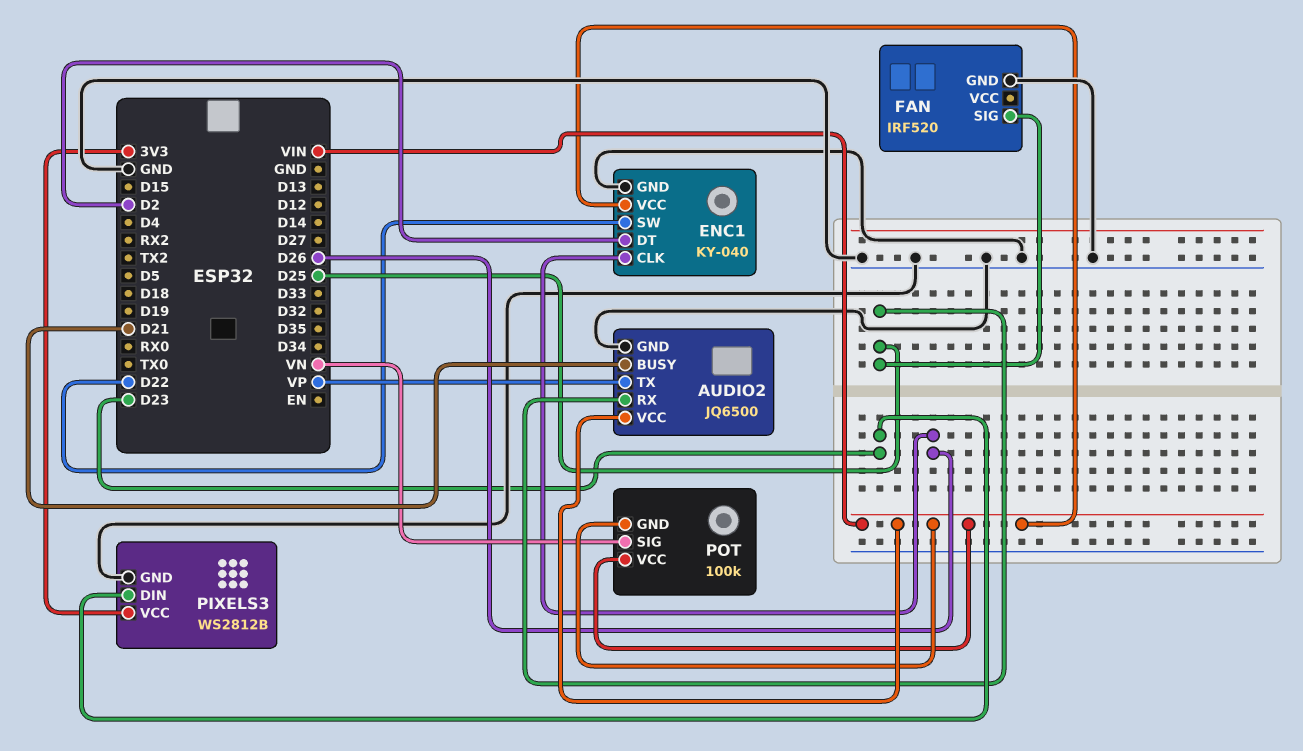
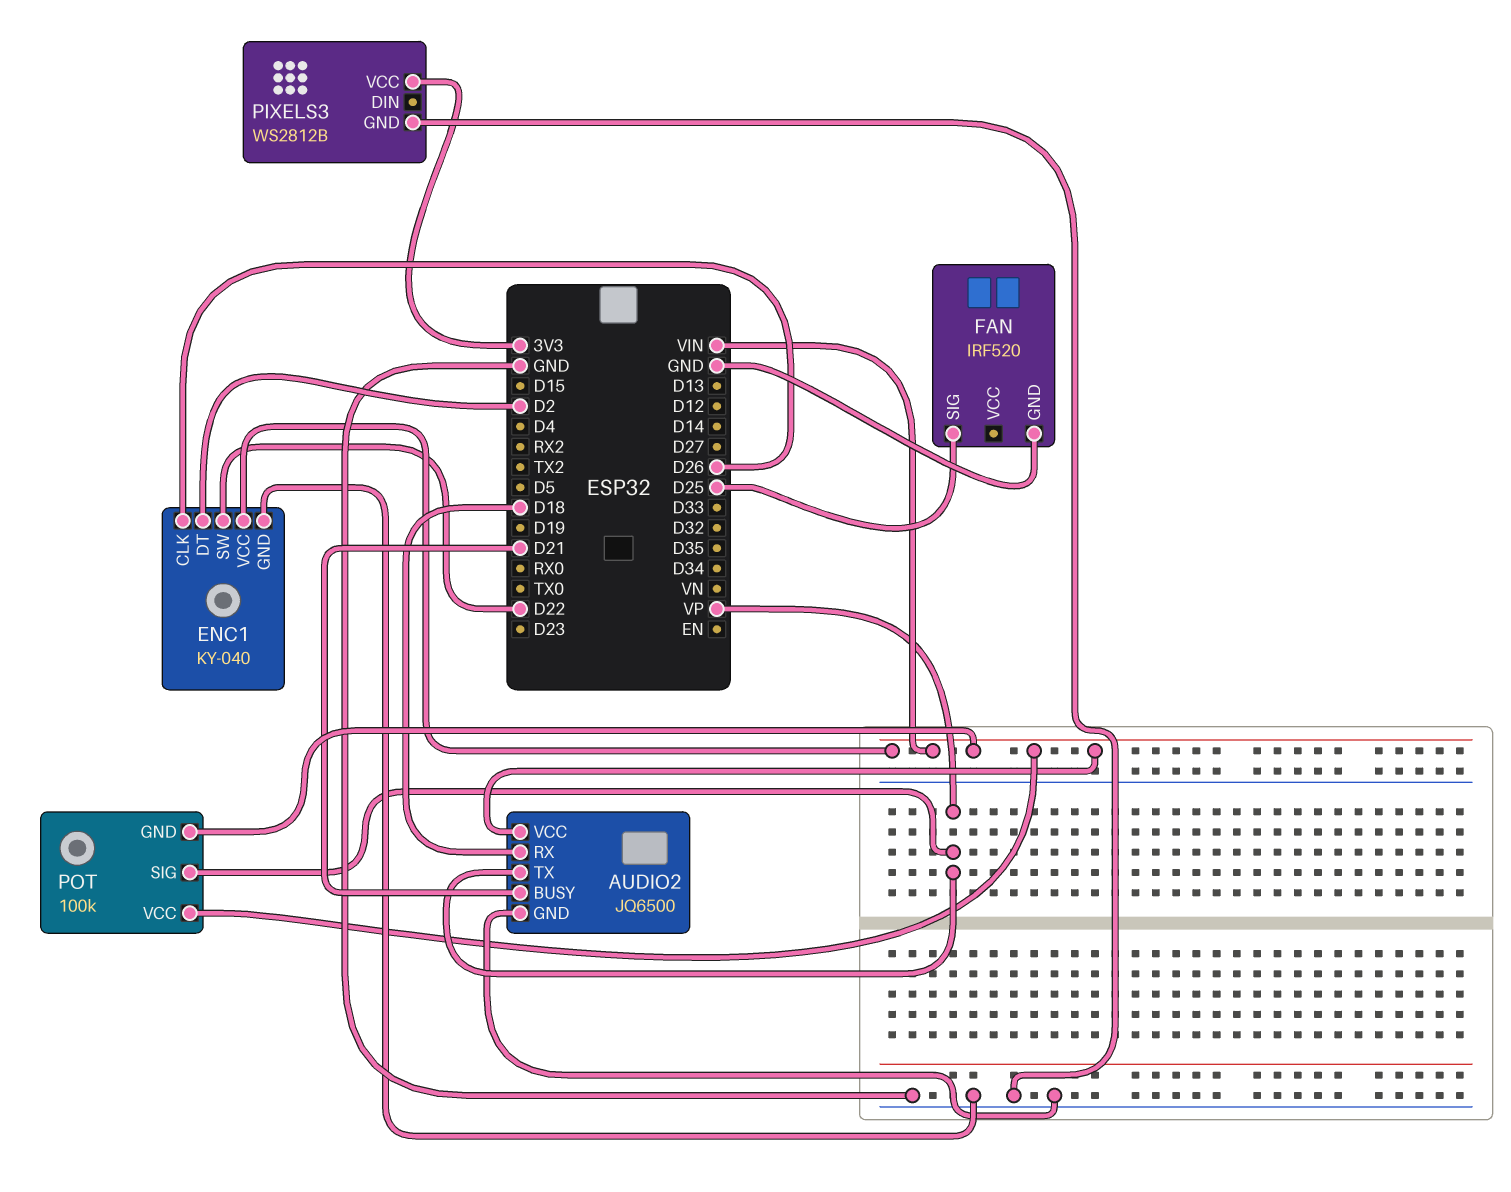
AUDIO2 pin RX: D25 -> D18
PIXELS3 pin DIN: D23 -> none
POT pin SIG: VN -> VP

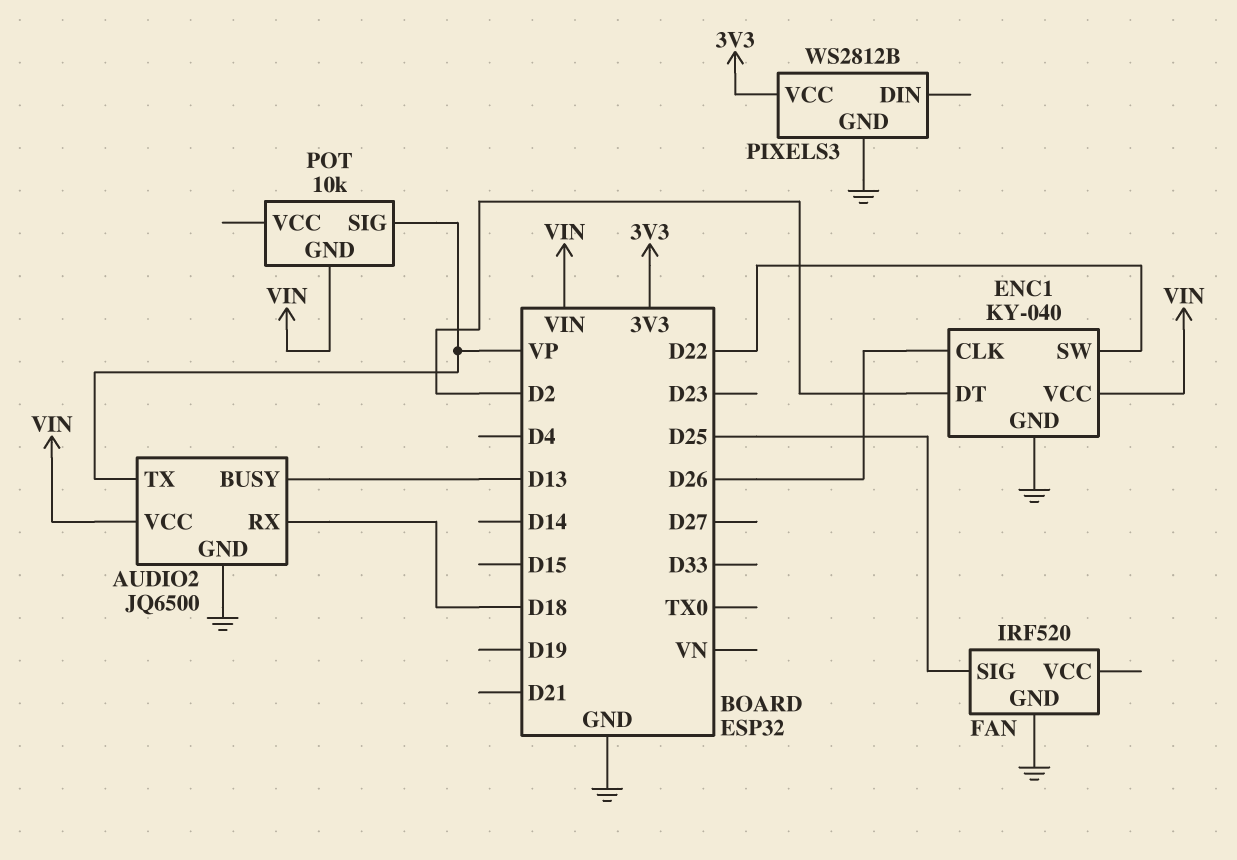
AUDIO2 pin BUSY: D21 -> D13
POT: 100k -> 10k
POT pin VCC: VIN -> none

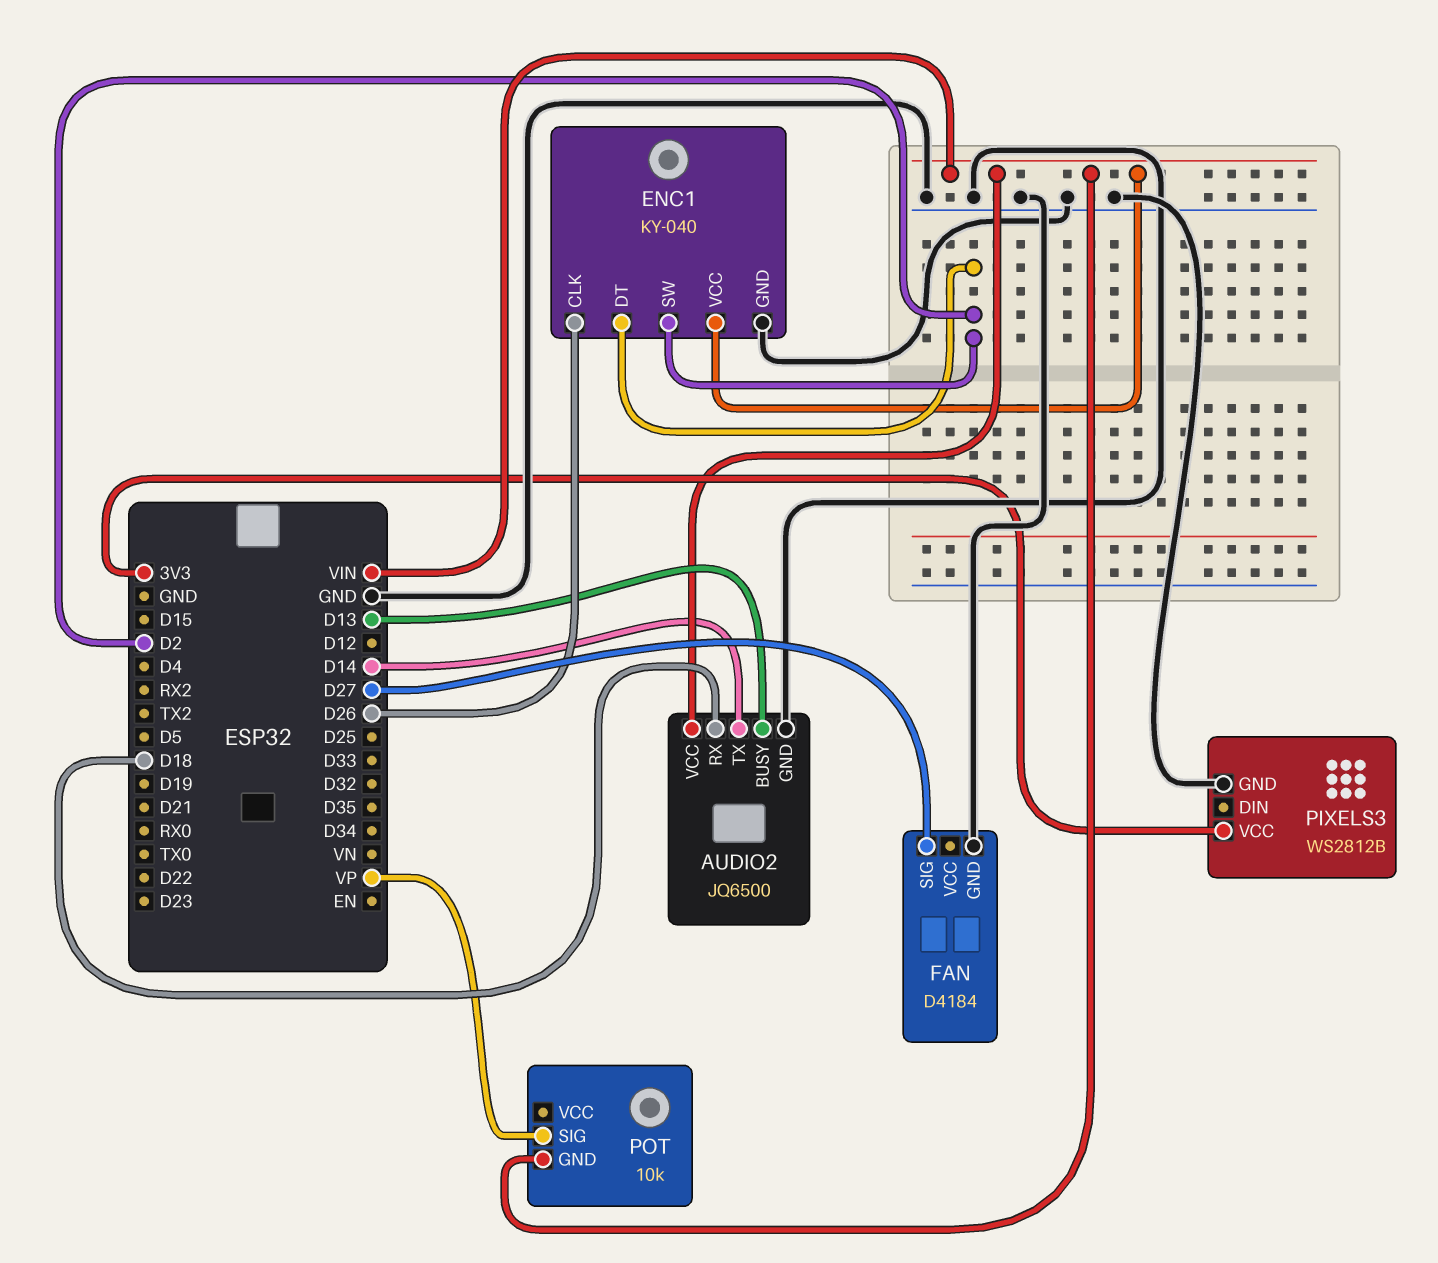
AUDIO2 pin TX: VP -> D14
ENC1 pin SW: D22 -> D2
FAN: IRF520 -> D4184
FAN pin SIG: D25 -> D27

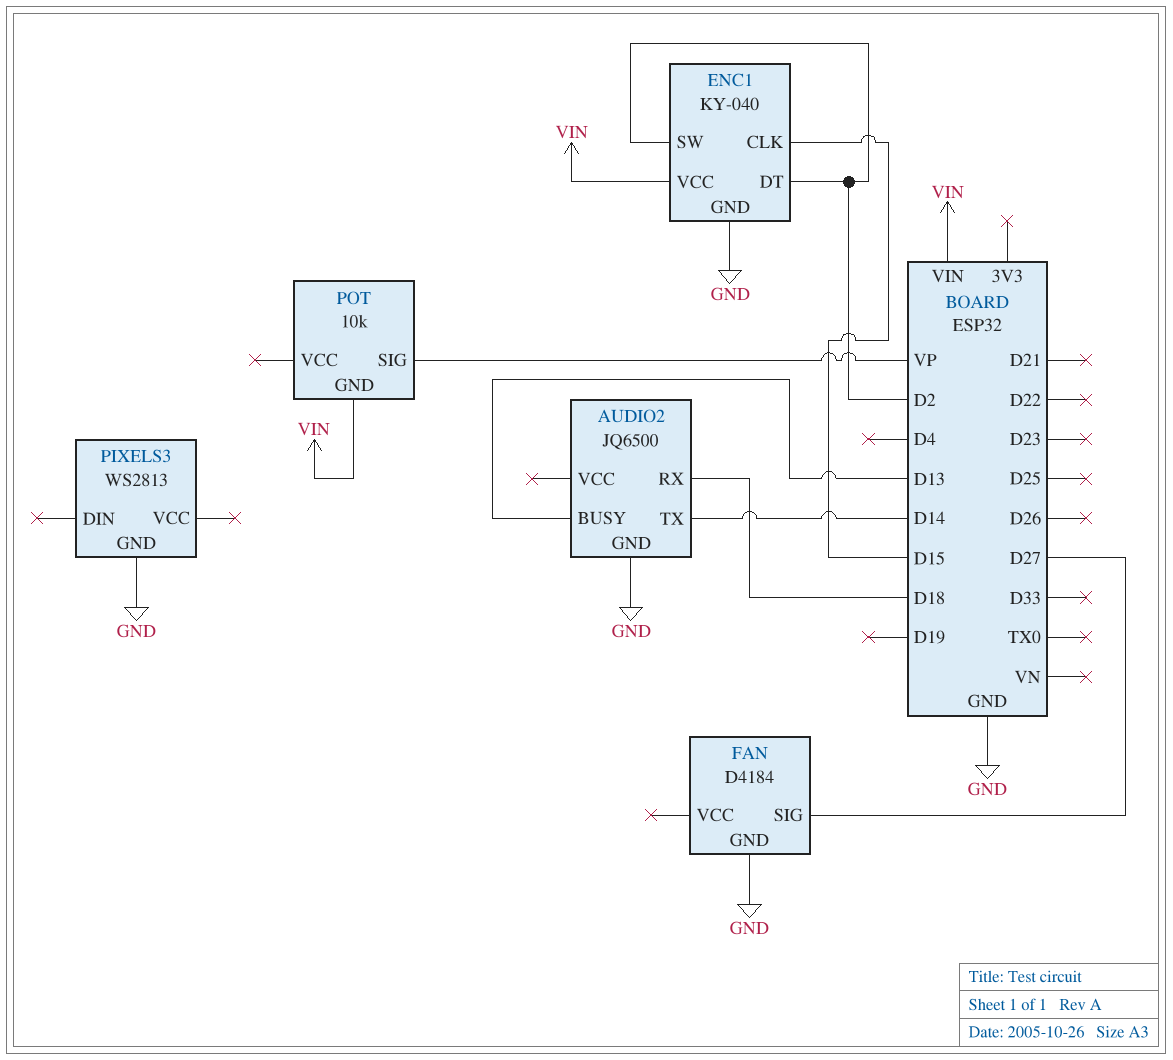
AUDIO2 pin VCC: VIN -> none
ENC1 pin CLK: D26 -> D15
PIXELS3: WS2812B -> WS2813
PIXELS3 pin VCC: 3V3 -> none

